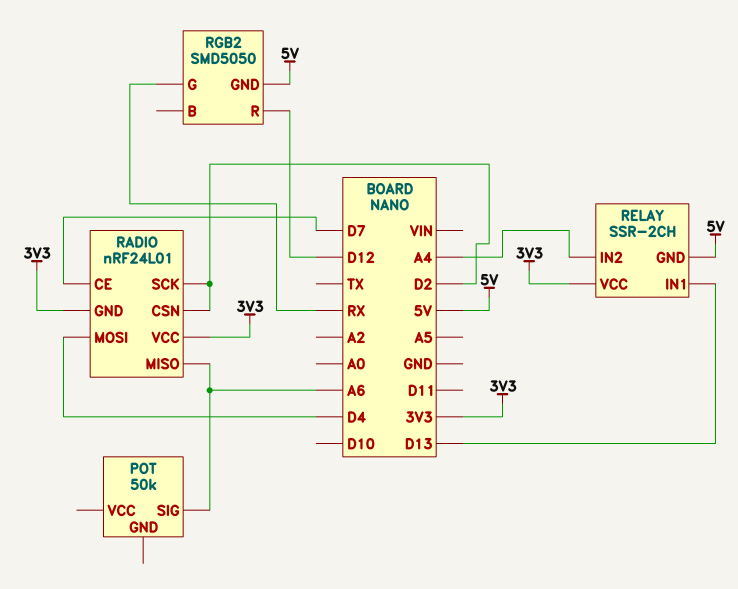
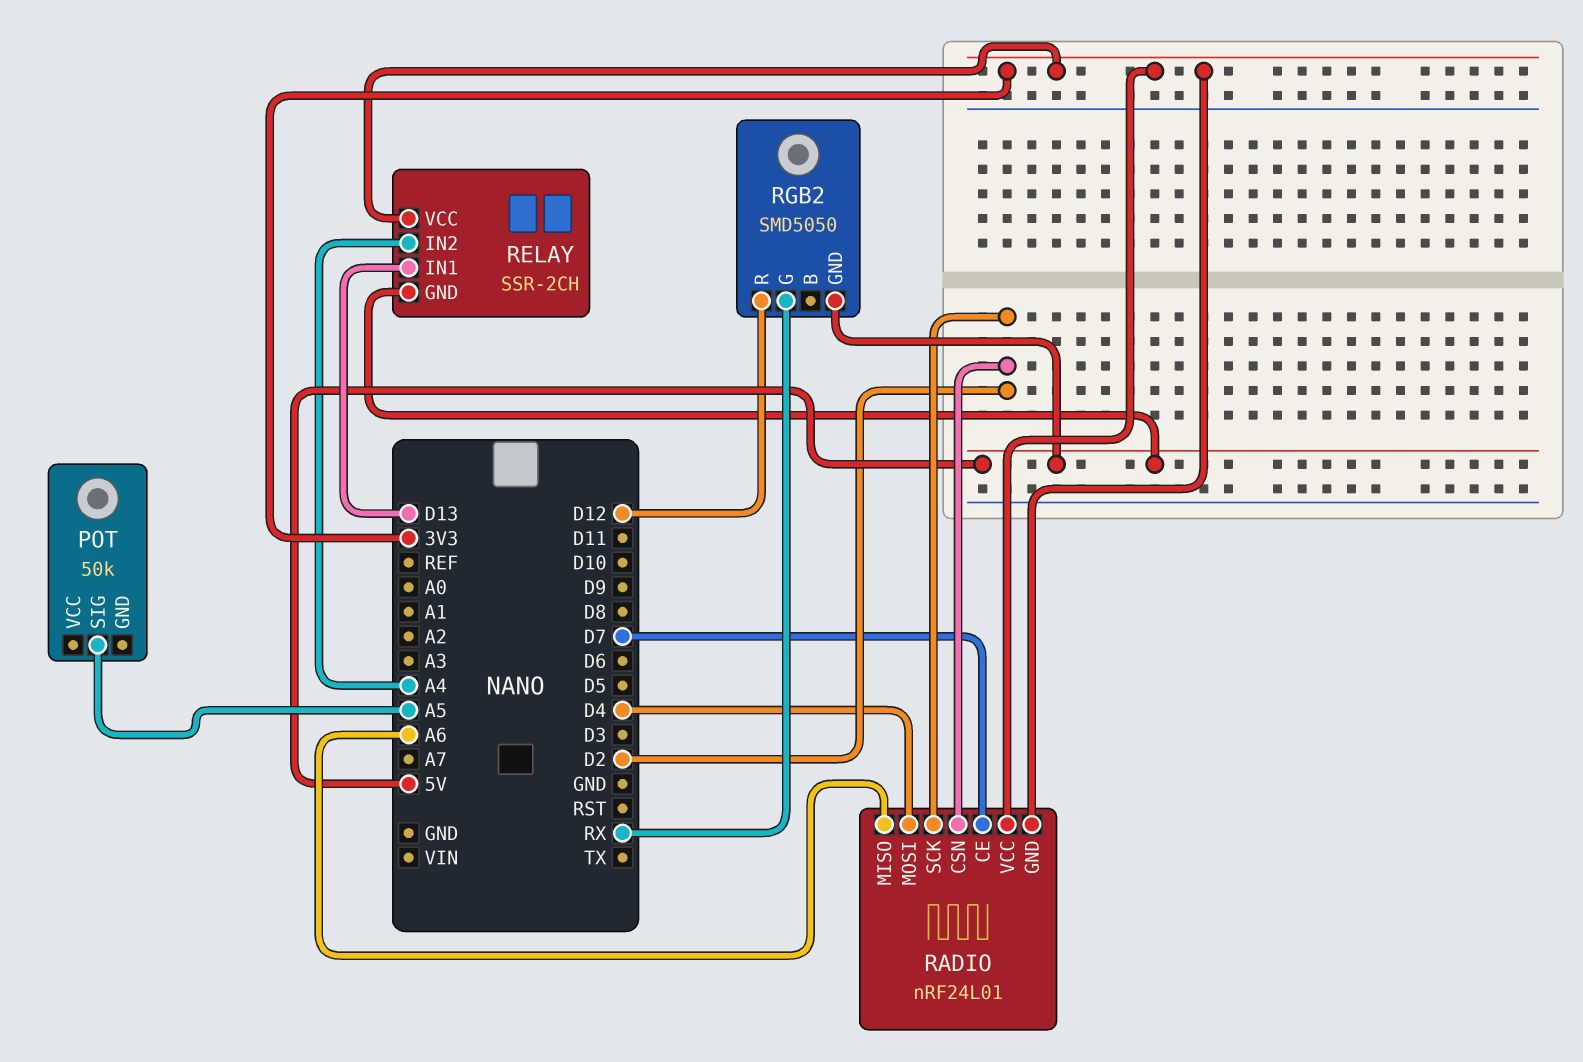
POT pin SIG: A6 -> A5

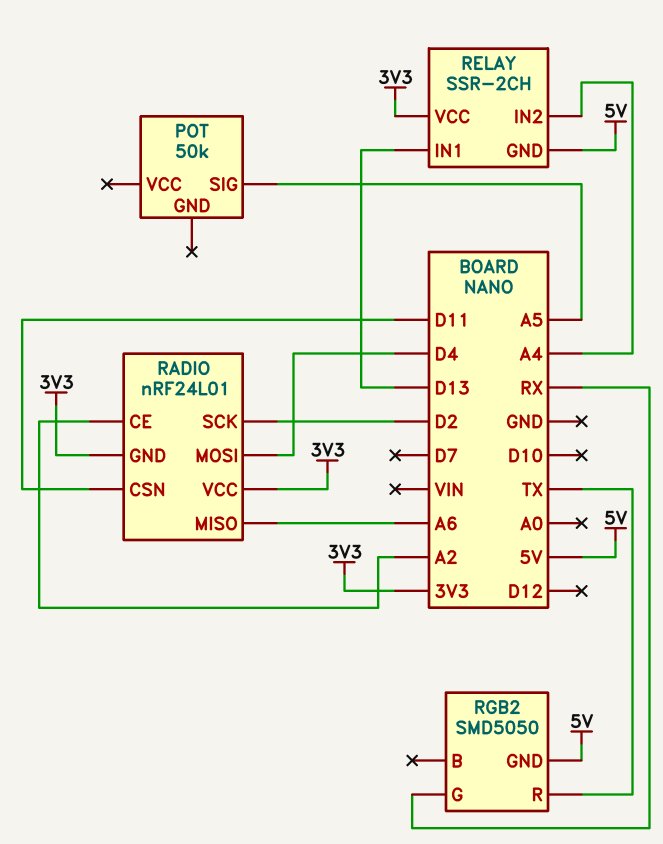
RADIO pin CE: D7 -> A2
RADIO pin CSN: D2 -> D11
RGB2 pin R: D12 -> TX

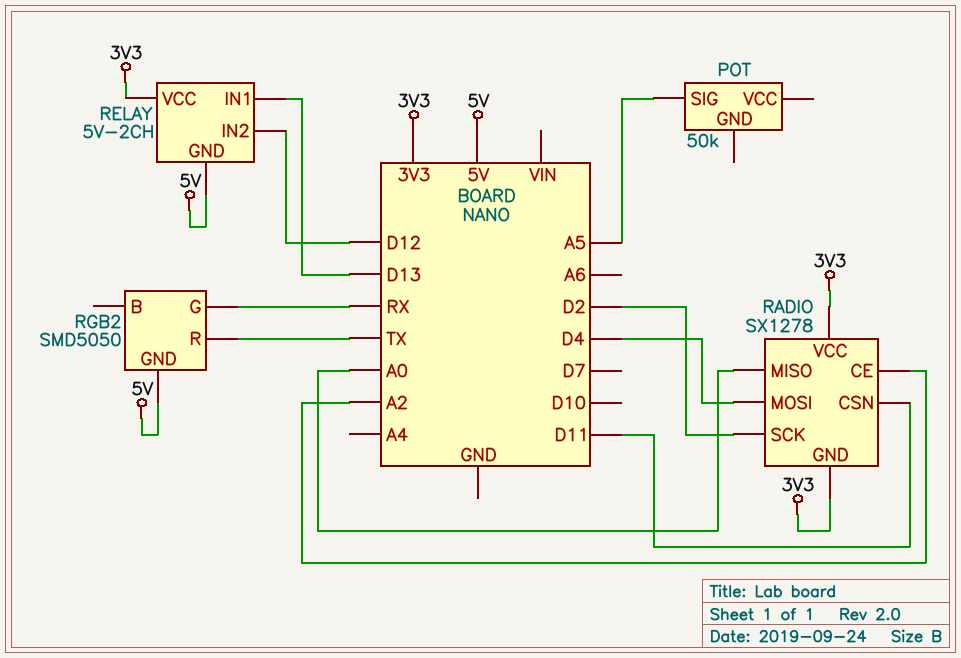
RADIO: nRF24L01 -> SX1278
RADIO pin MISO: A6 -> A0
RELAY: SSR-2CH -> 5V-2CH
RELAY pin IN2: A4 -> D12

